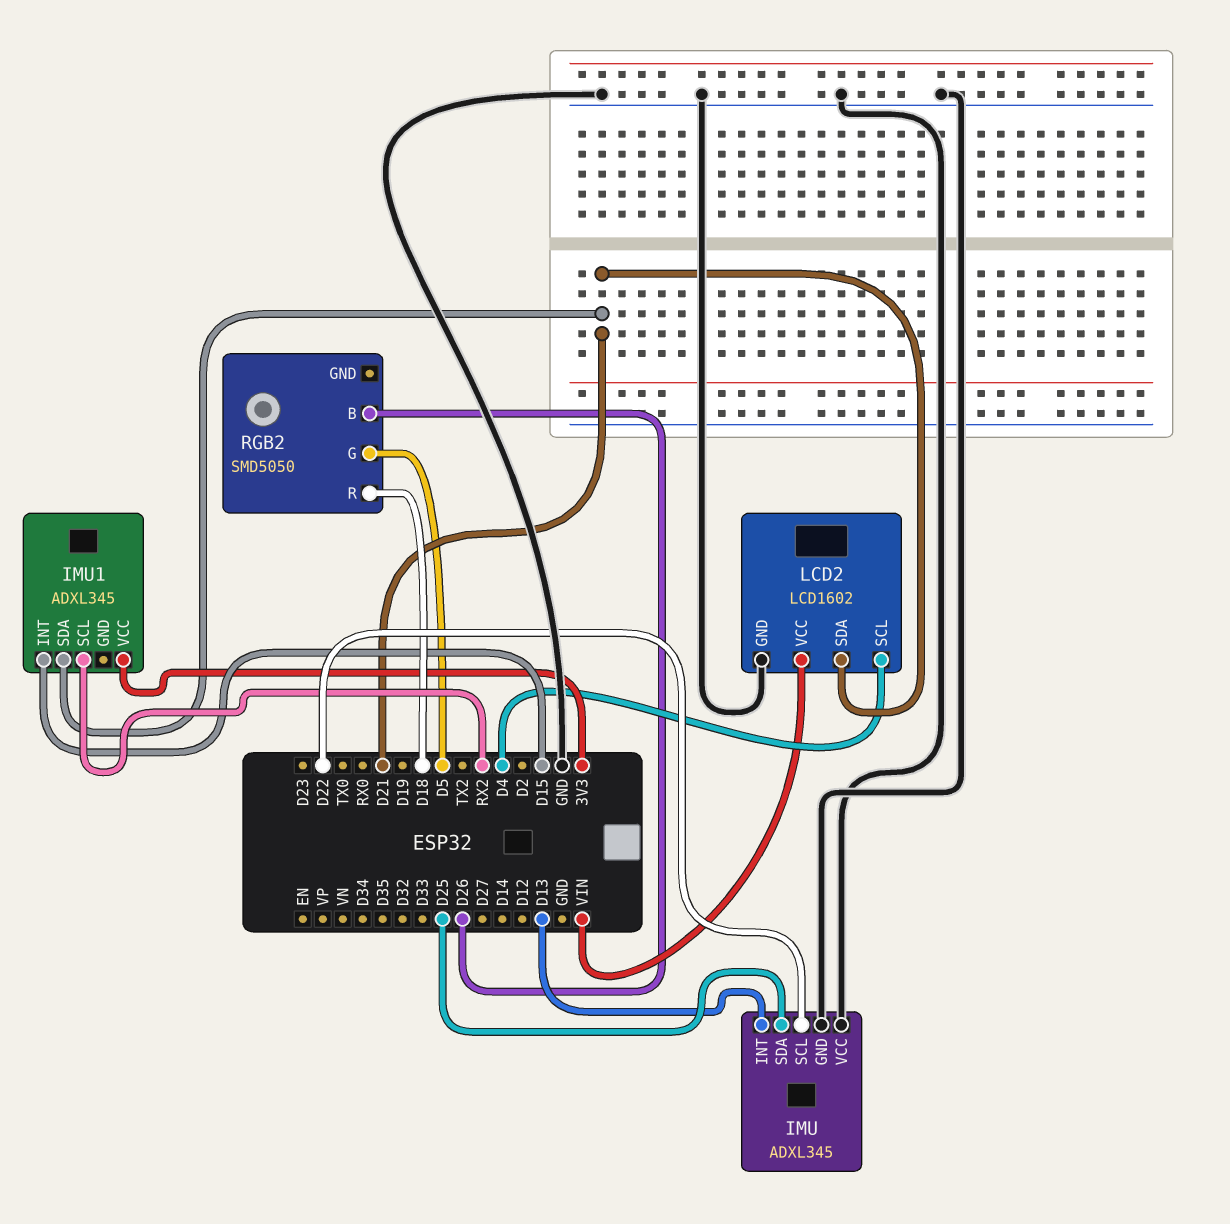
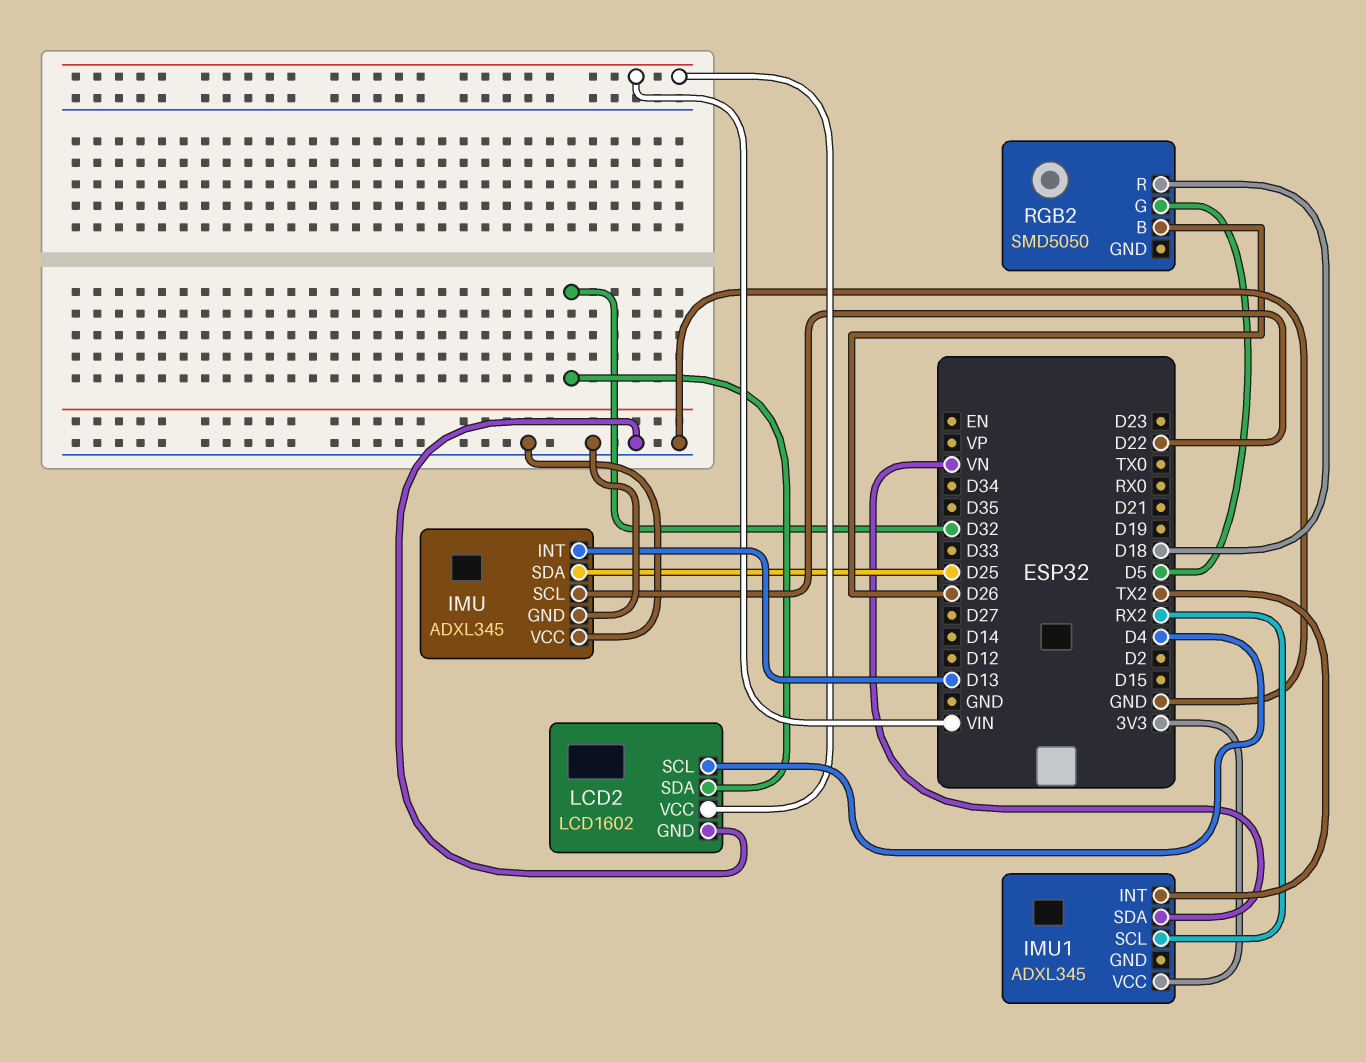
IMU1 pin INT: D15 -> TX2
IMU1 pin SDA: D21 -> VN
LCD2 pin SDA: D21 -> D32

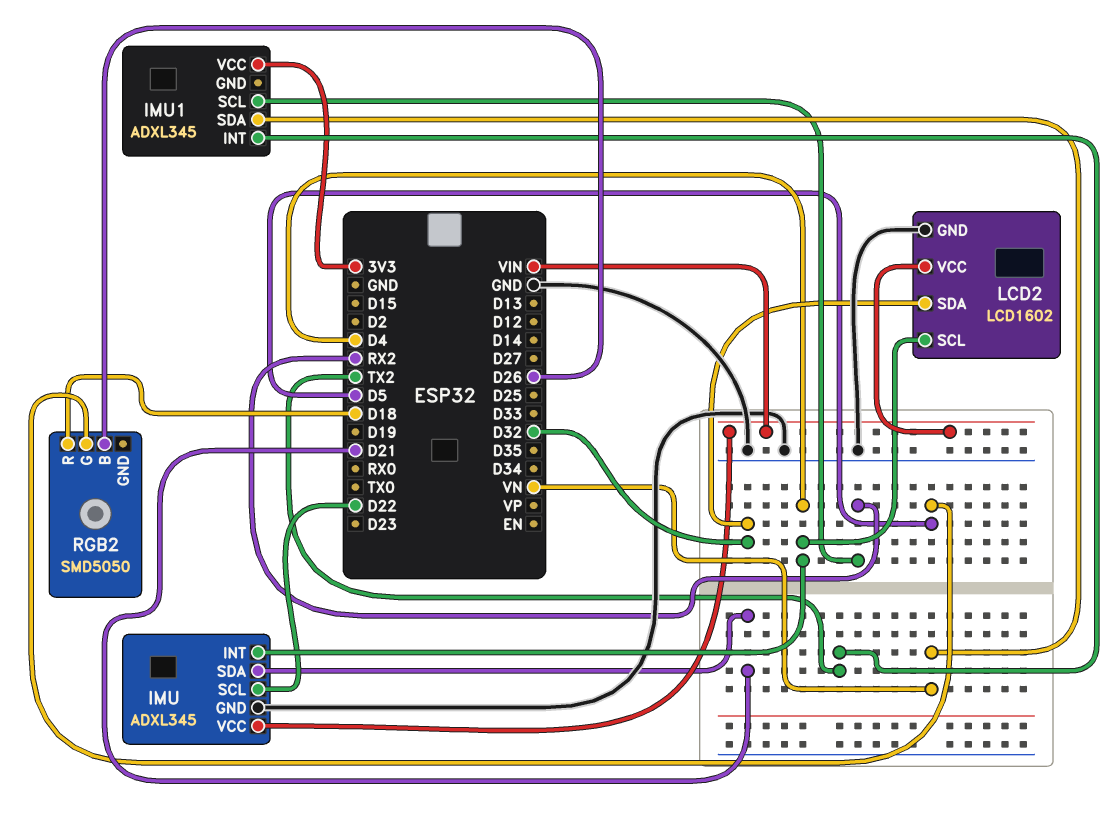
IMU pin INT: D13 -> D4
IMU pin SDA: D25 -> D21
IMU pin VCC: GND -> VIN

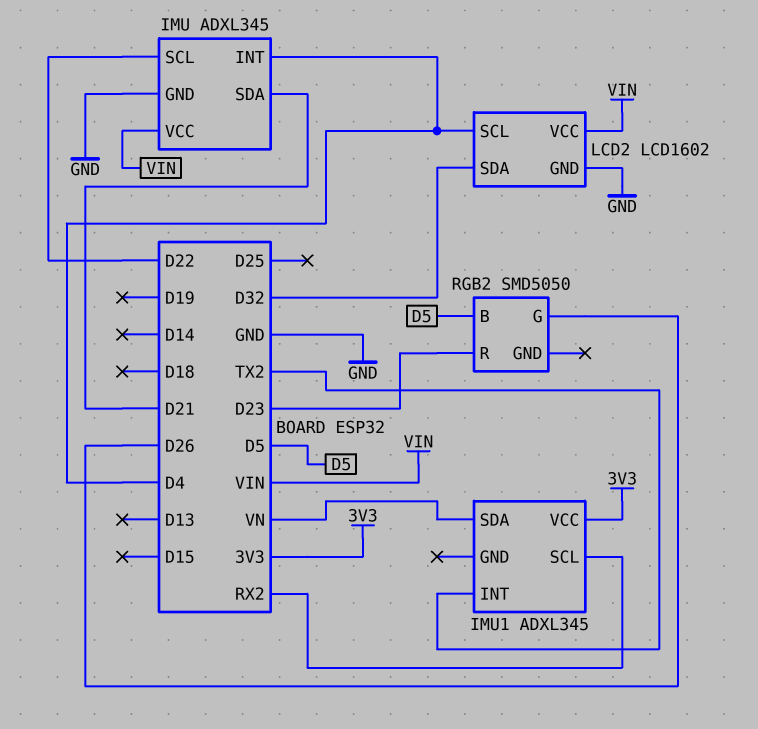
RGB2 pin B: D26 -> D5
RGB2 pin G: D5 -> D26
RGB2 pin R: D18 -> D23

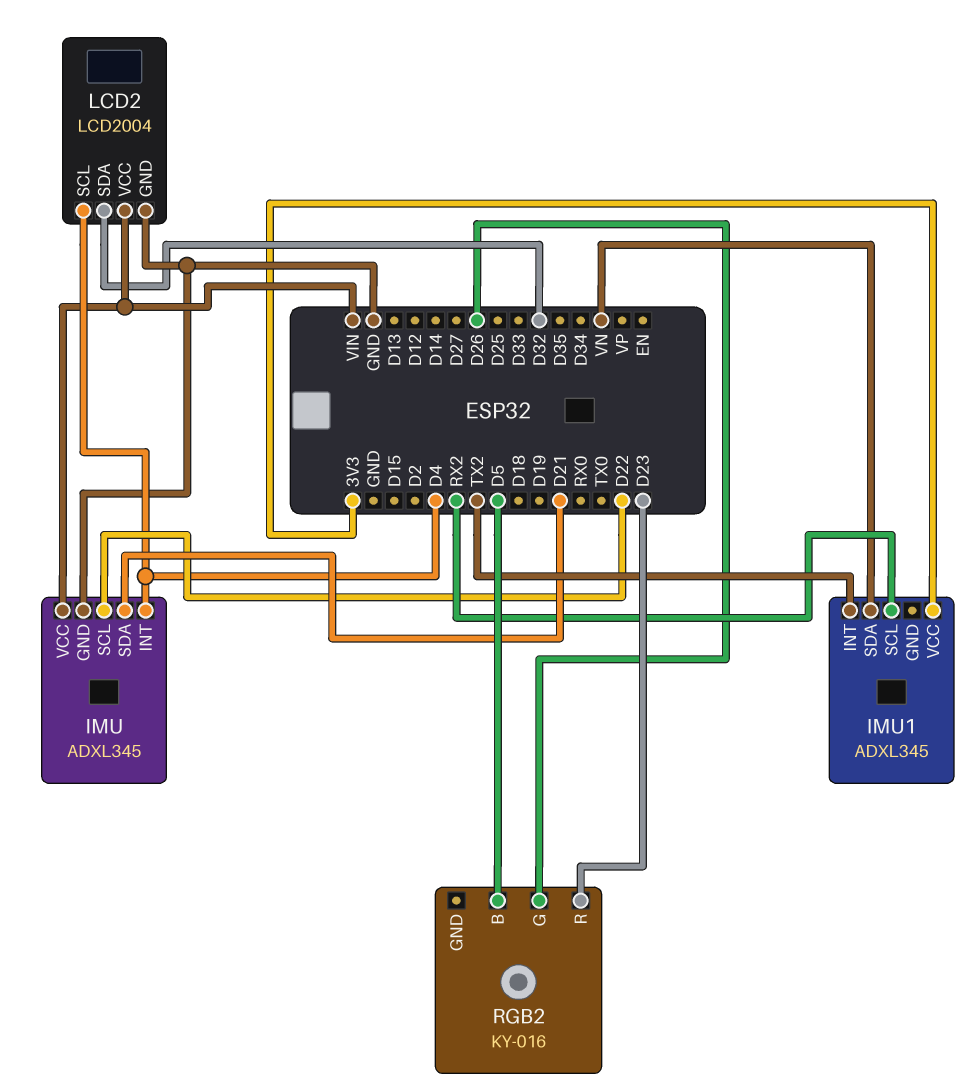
LCD2: LCD1602 -> LCD2004
RGB2: SMD5050 -> KY-016

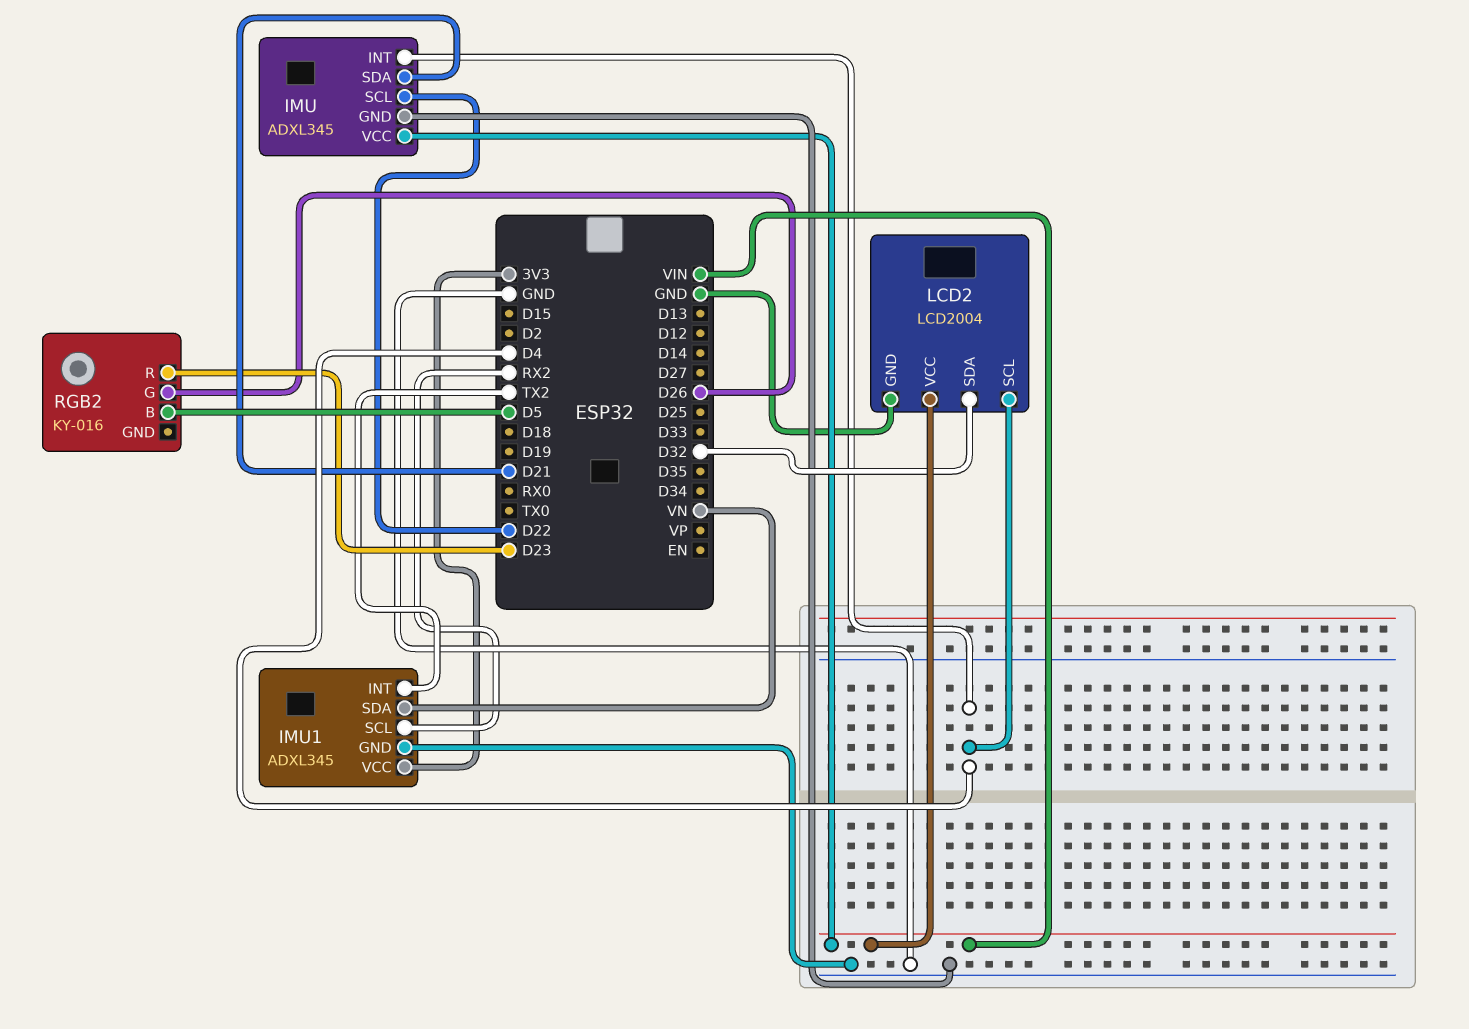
IMU1 pin GND: none -> GND

